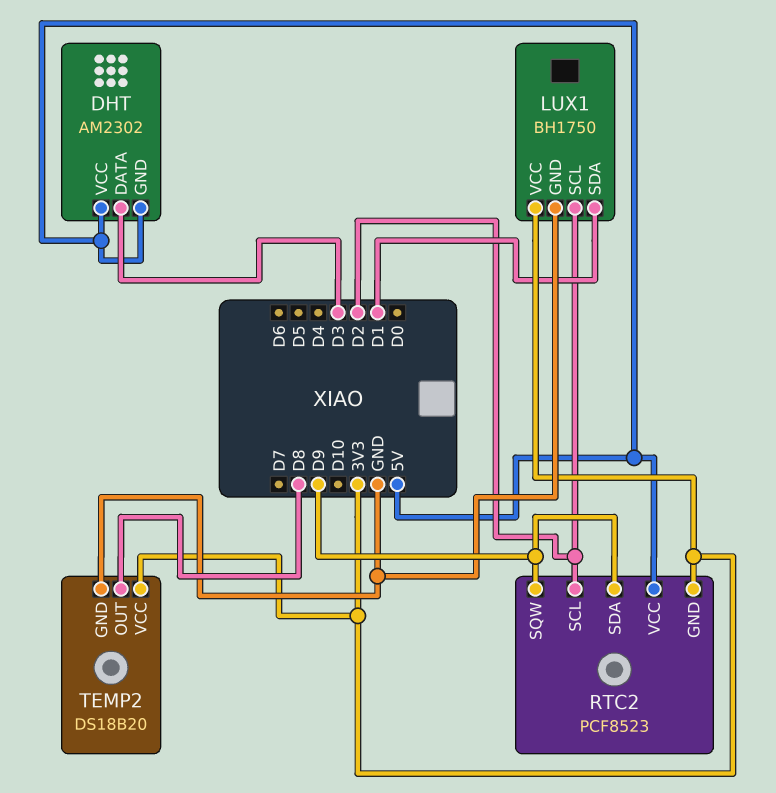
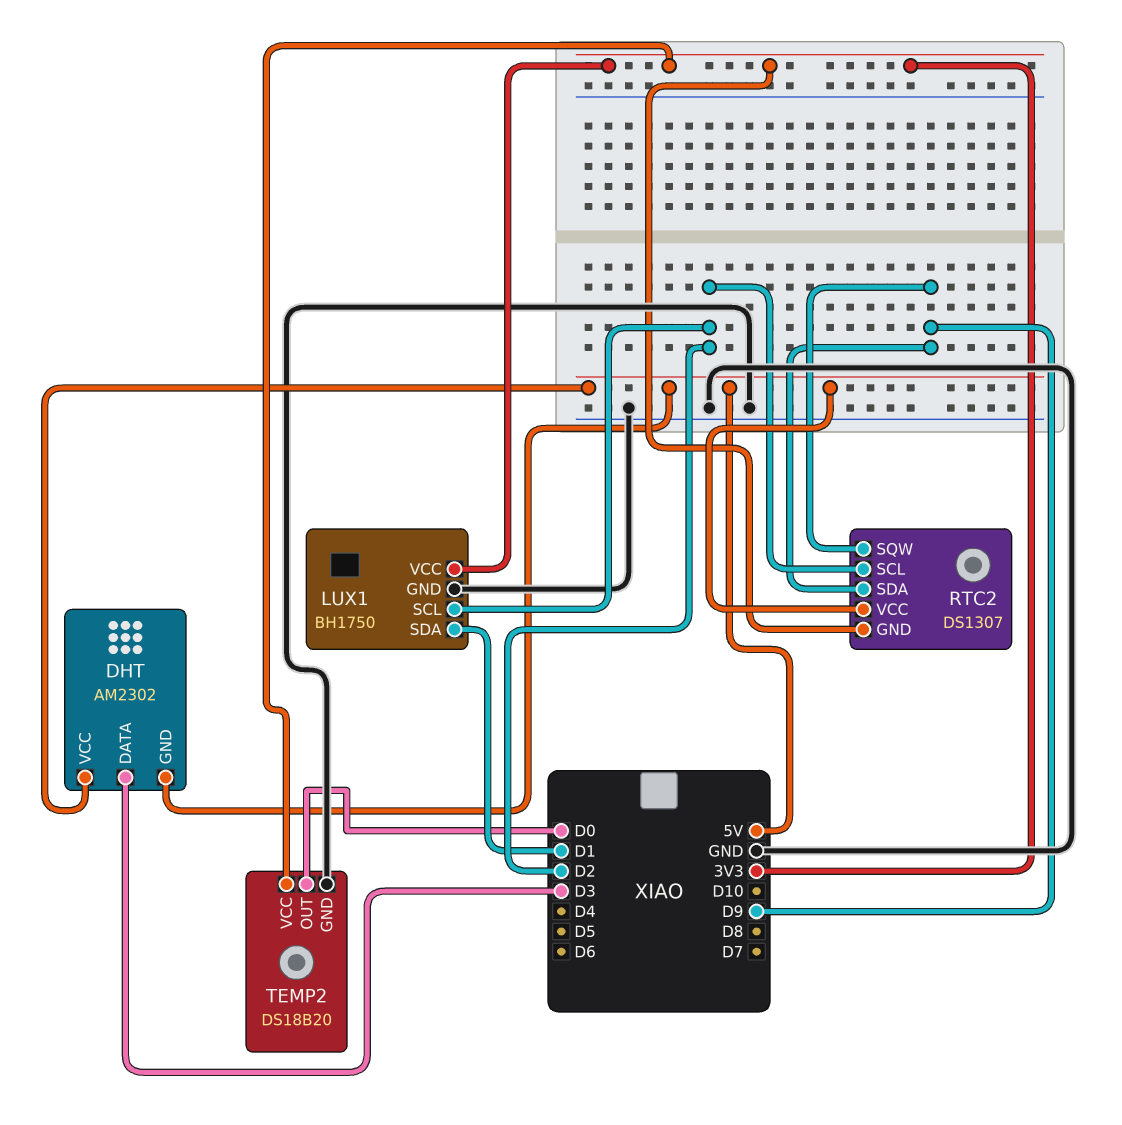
RTC2: PCF8523 -> DS1307
TEMP2 pin OUT: D8 -> D0

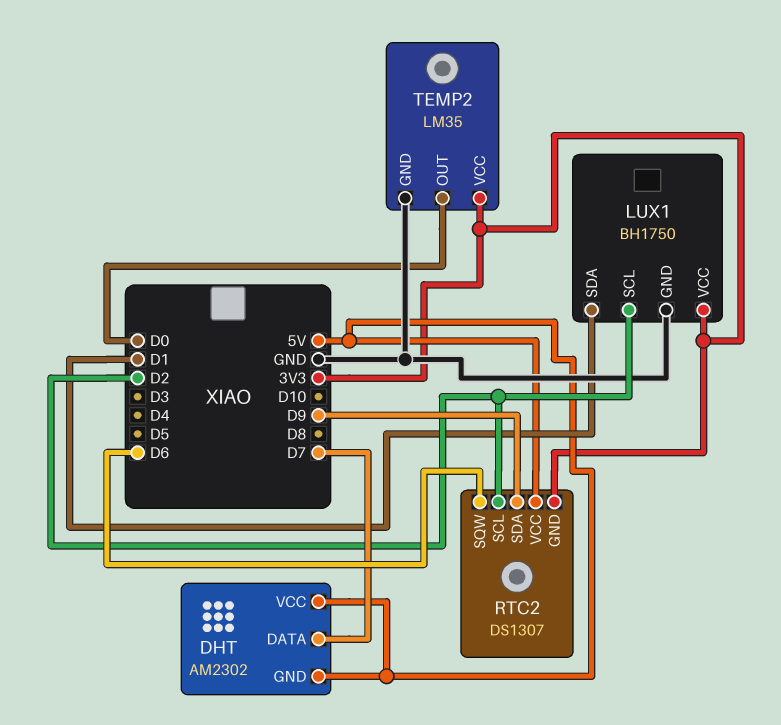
DHT pin DATA: D3 -> D7
RTC2 pin SQW: D9 -> D6
TEMP2: DS18B20 -> LM35

